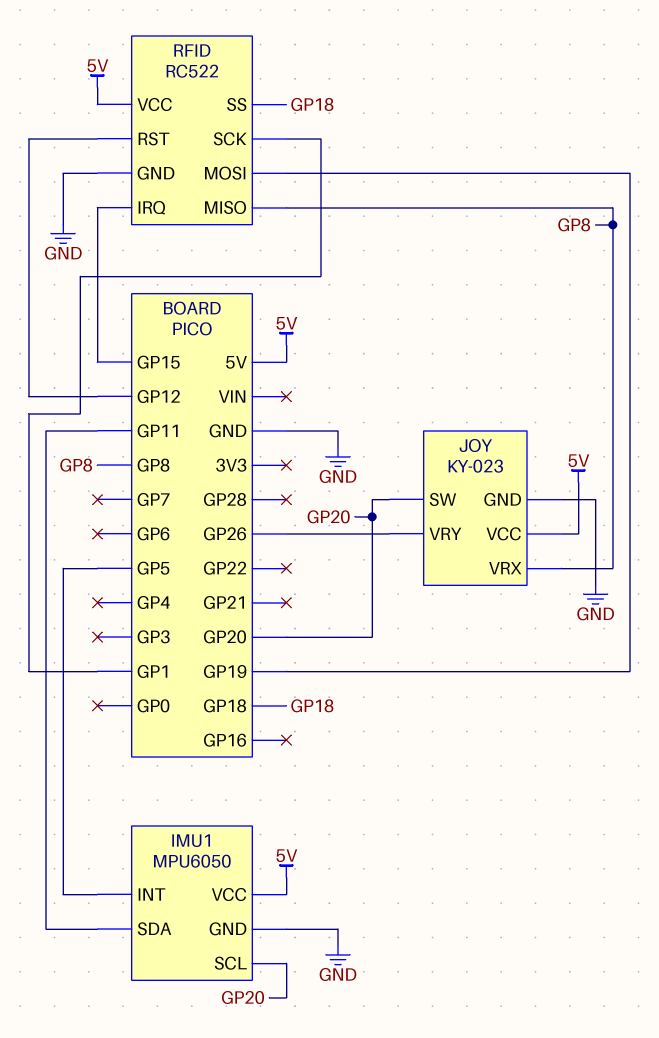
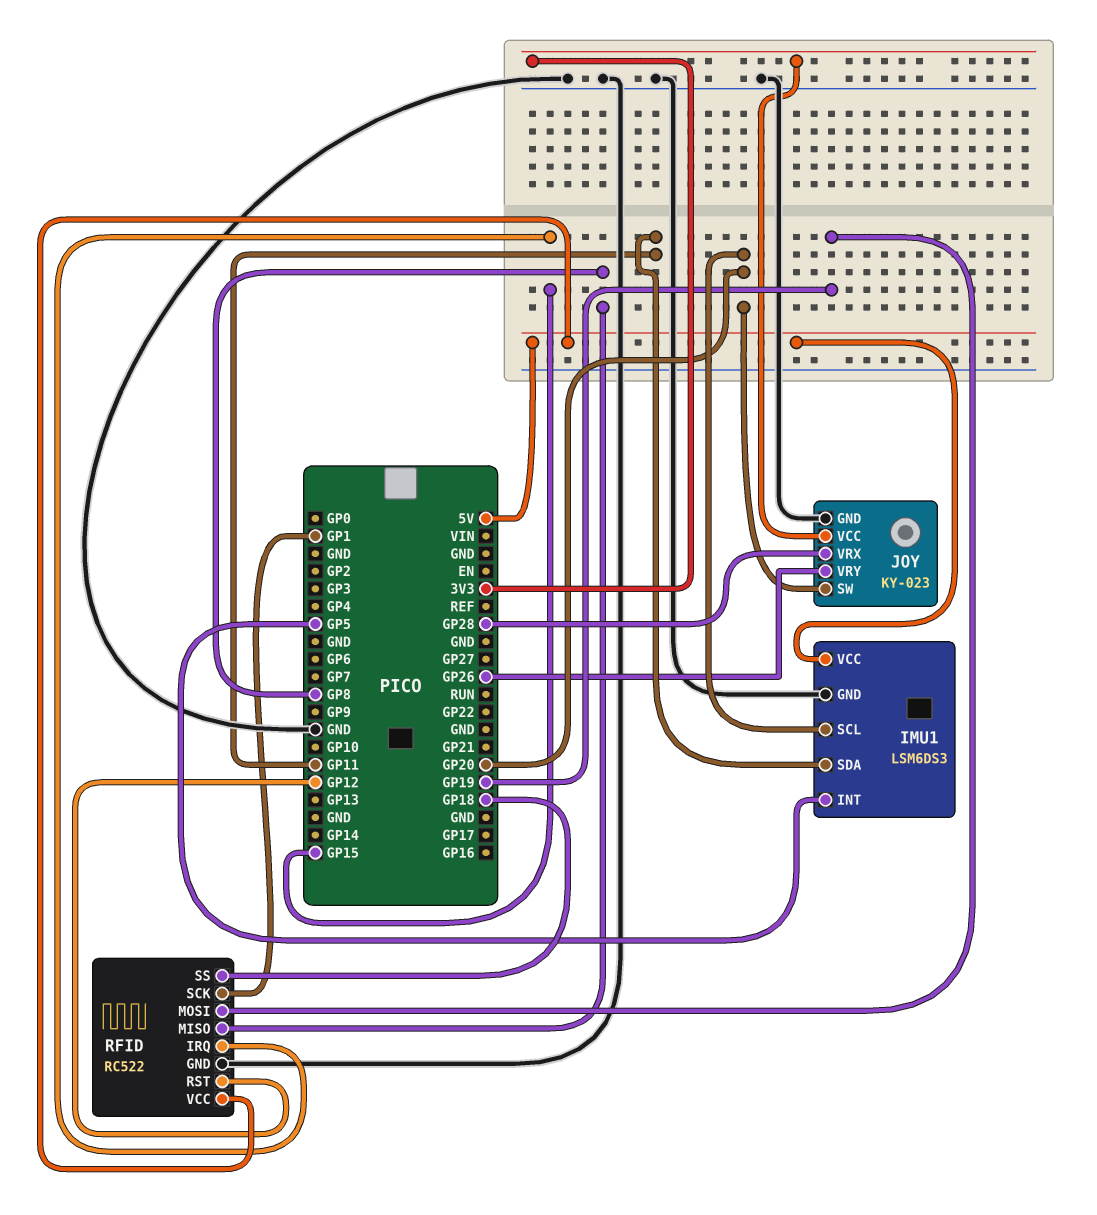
IMU1: MPU6050 -> LSM6DS3
JOY pin VCC: 5V -> 3V3
JOY pin VRX: GP8 -> GP28

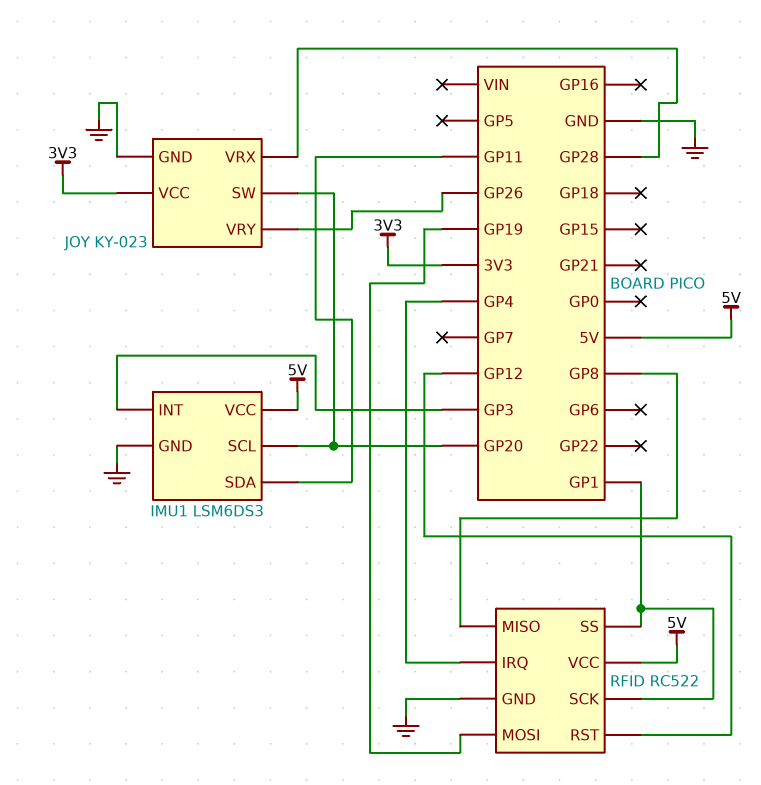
IMU1 pin INT: GP5 -> GP3
RFID pin IRQ: GP15 -> GP4
RFID pin SS: GP18 -> GP1

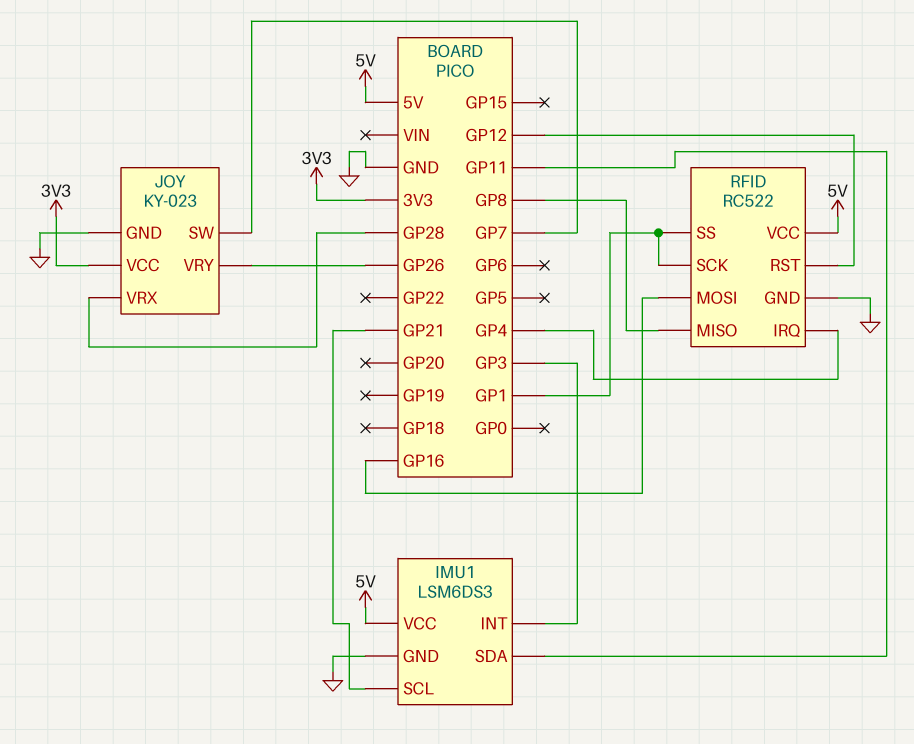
IMU1 pin SCL: GP20 -> GP21
JOY pin SW: GP20 -> GP7
RFID pin MOSI: GP19 -> GP16

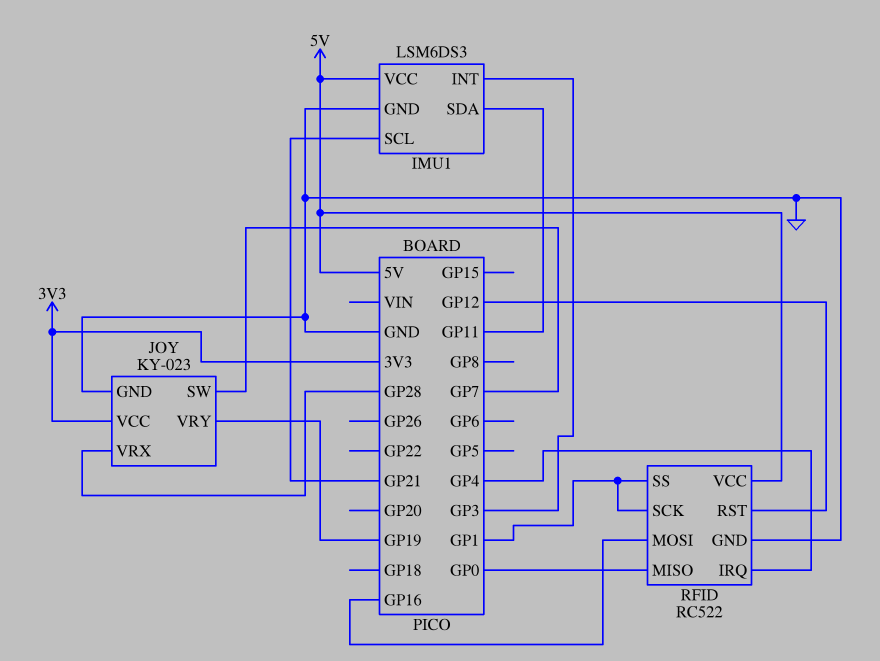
JOY pin VRY: GP26 -> GP19
RFID pin MISO: GP8 -> GP0

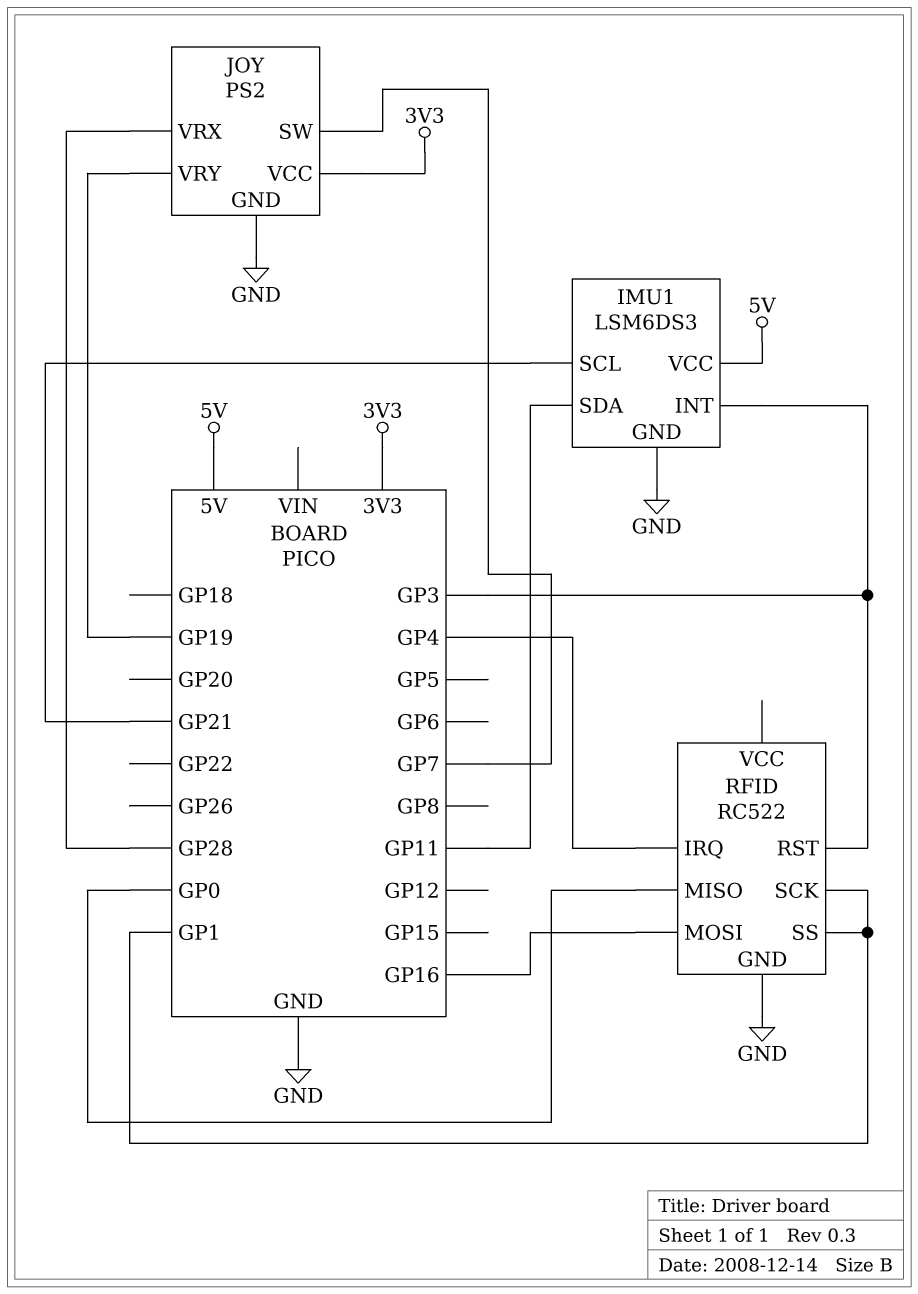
JOY: KY-023 -> PS2
RFID pin RST: GP12 -> GP3
RFID pin VCC: 5V -> none

